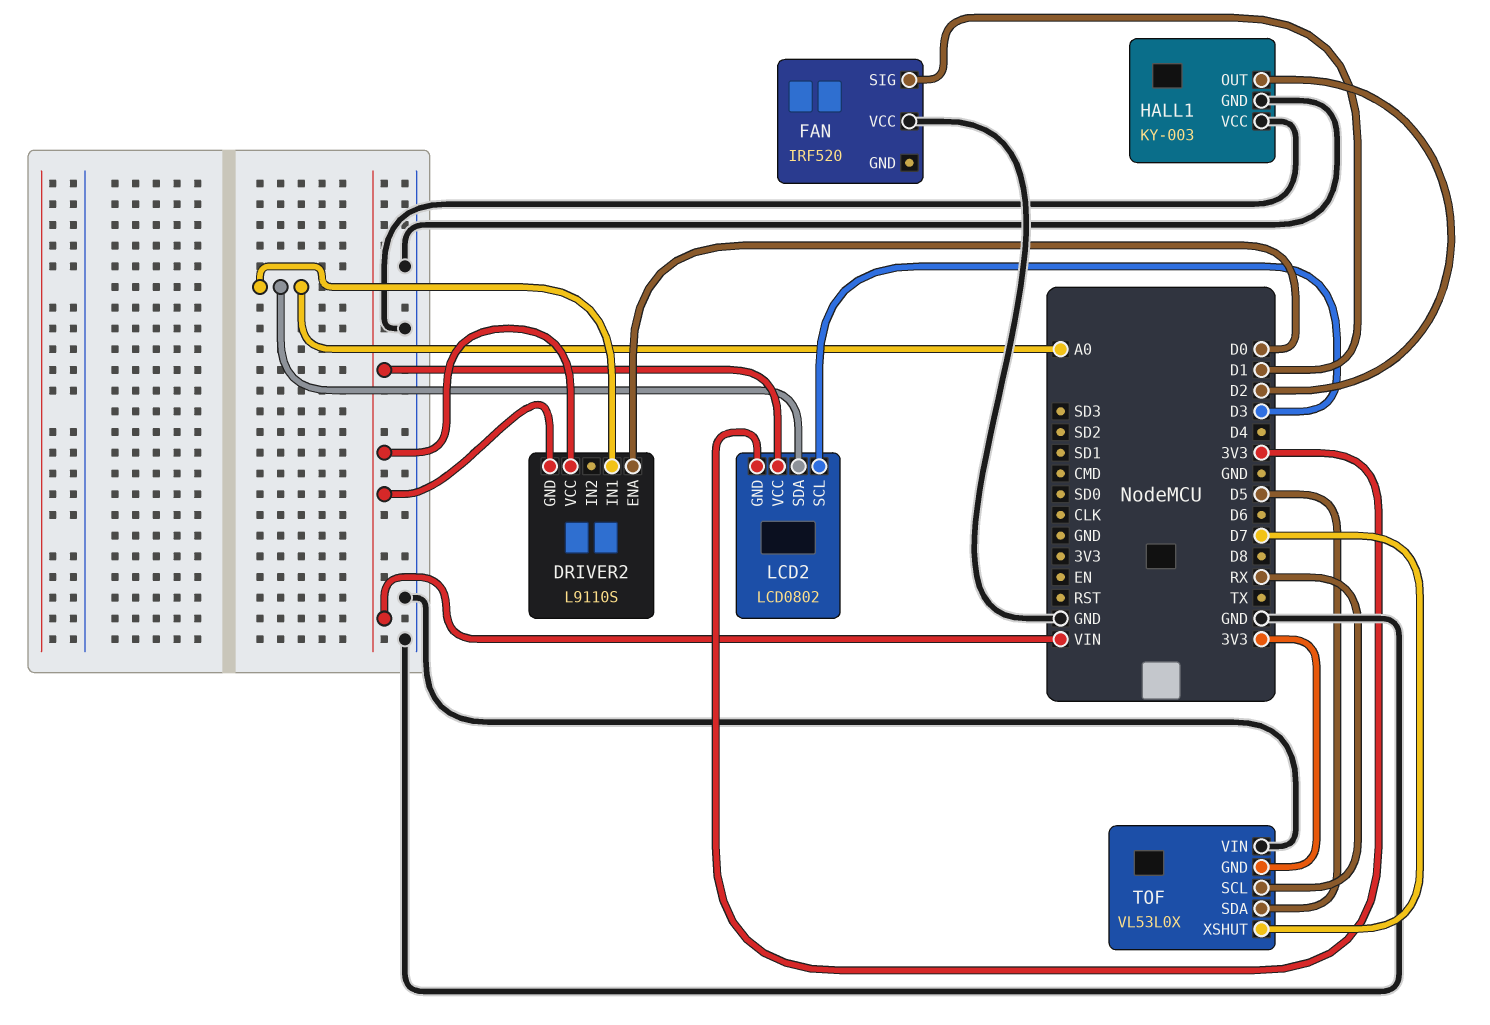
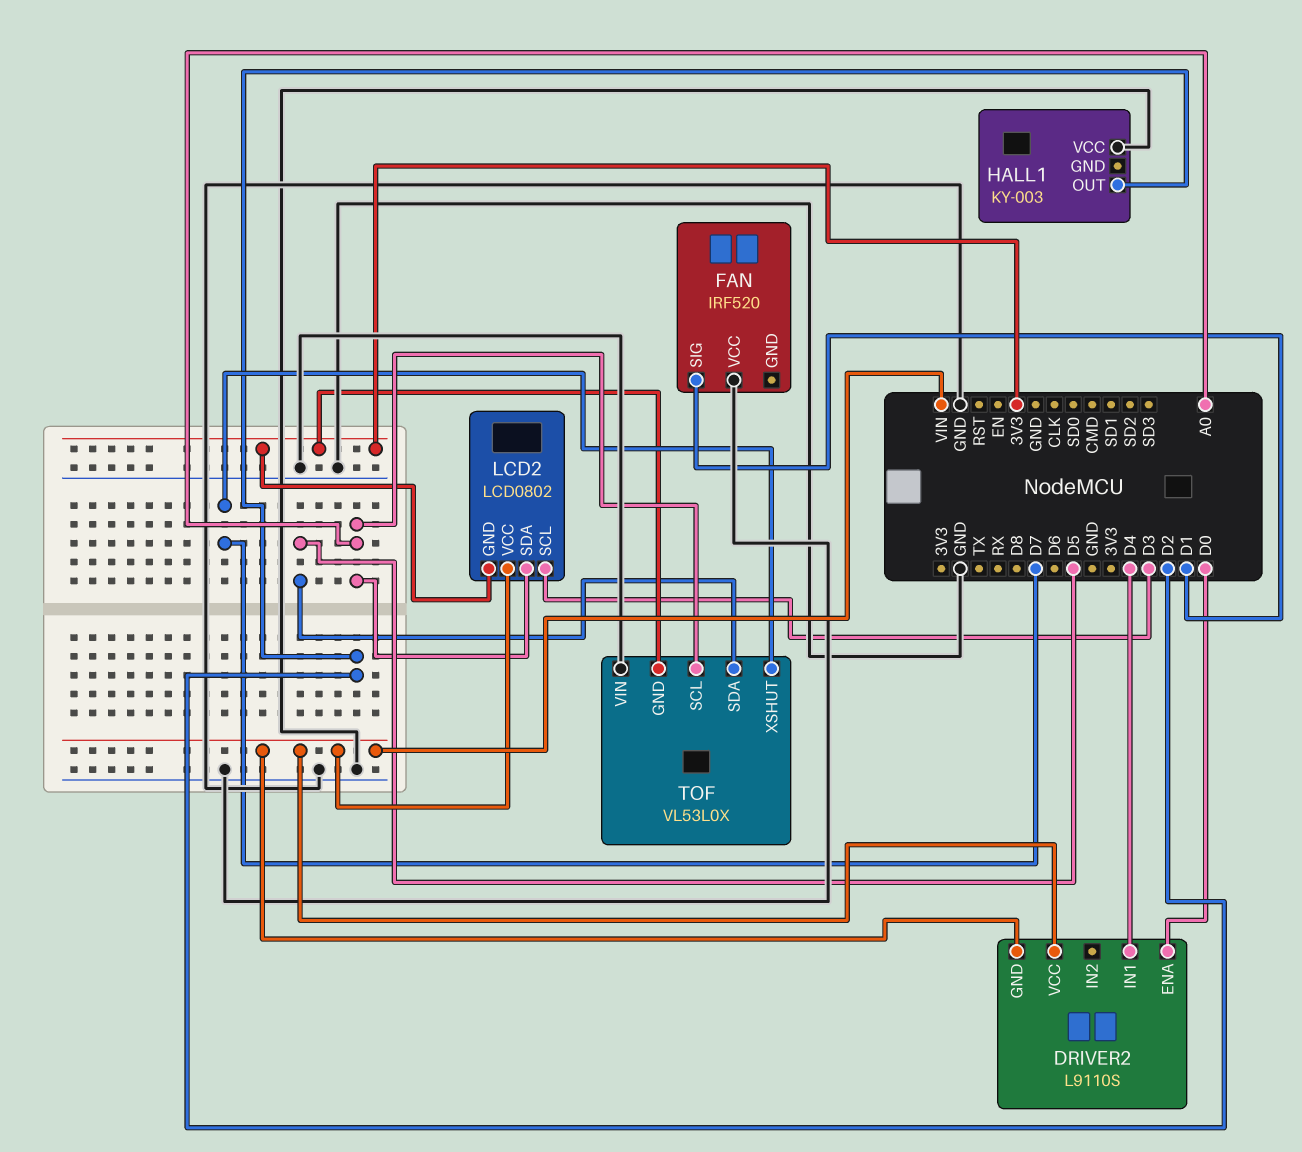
DRIVER2 pin IN1: A0 -> D4
HALL1 pin GND: GND -> none
TOF pin SCL: RX -> A0

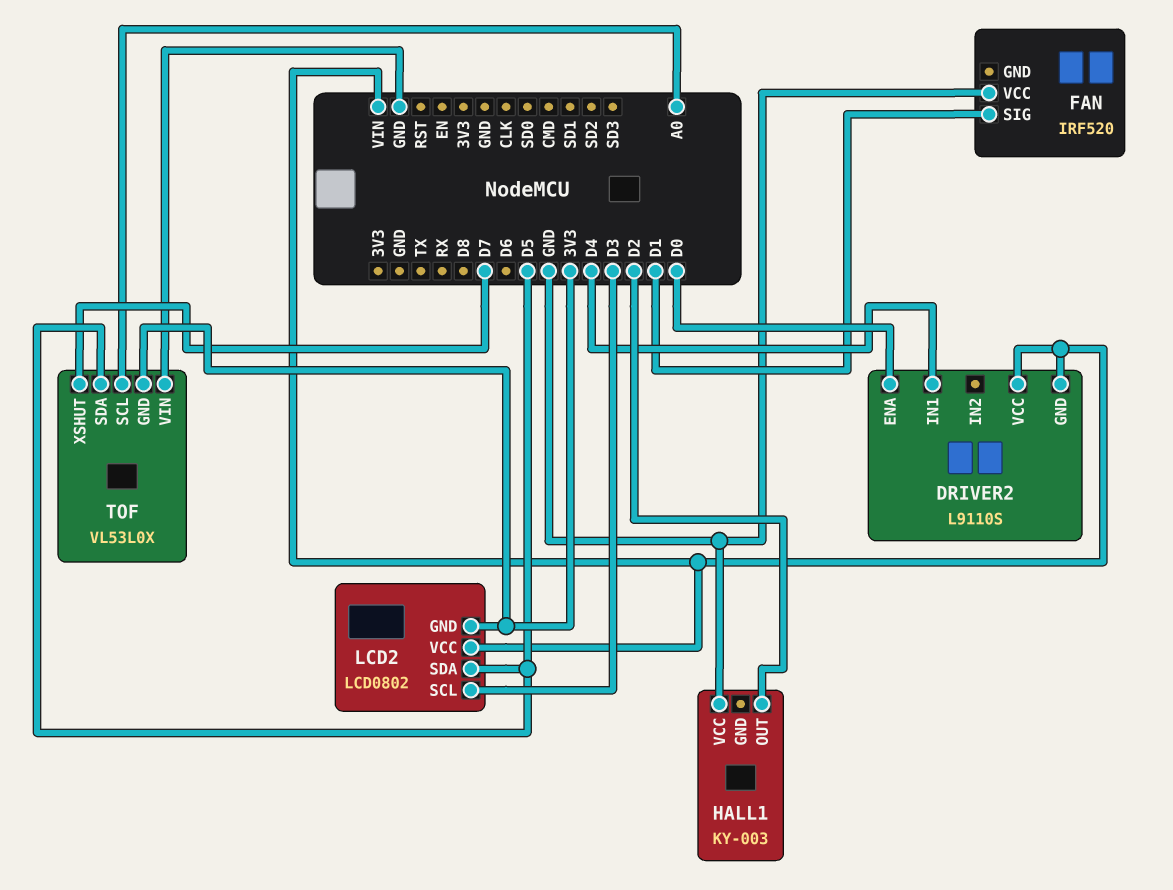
LCD2 pin SDA: A0 -> D5

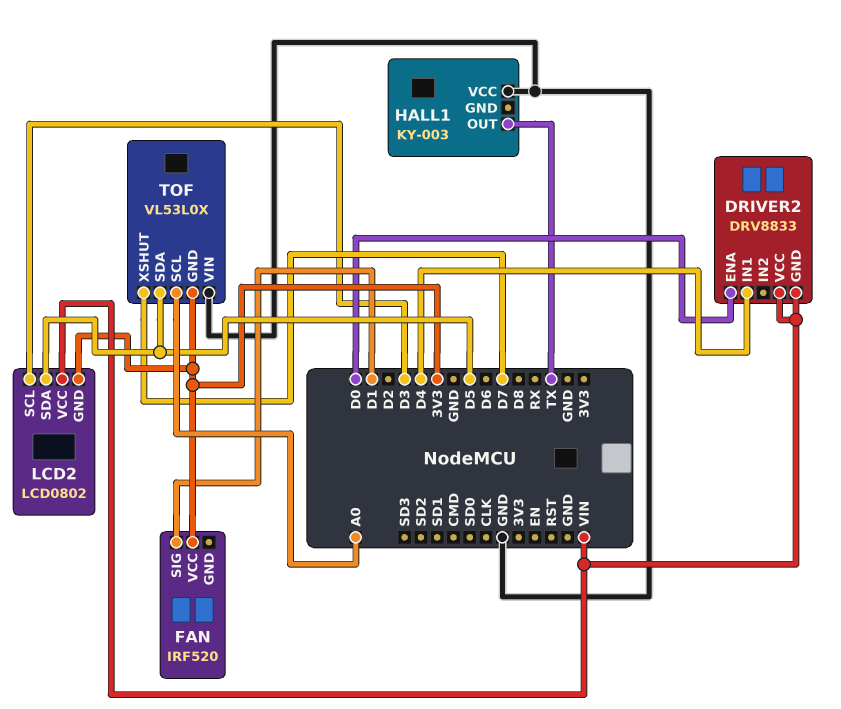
DRIVER2: L9110S -> DRV8833
FAN pin VCC: GND -> 3V3
HALL1 pin OUT: D2 -> TX

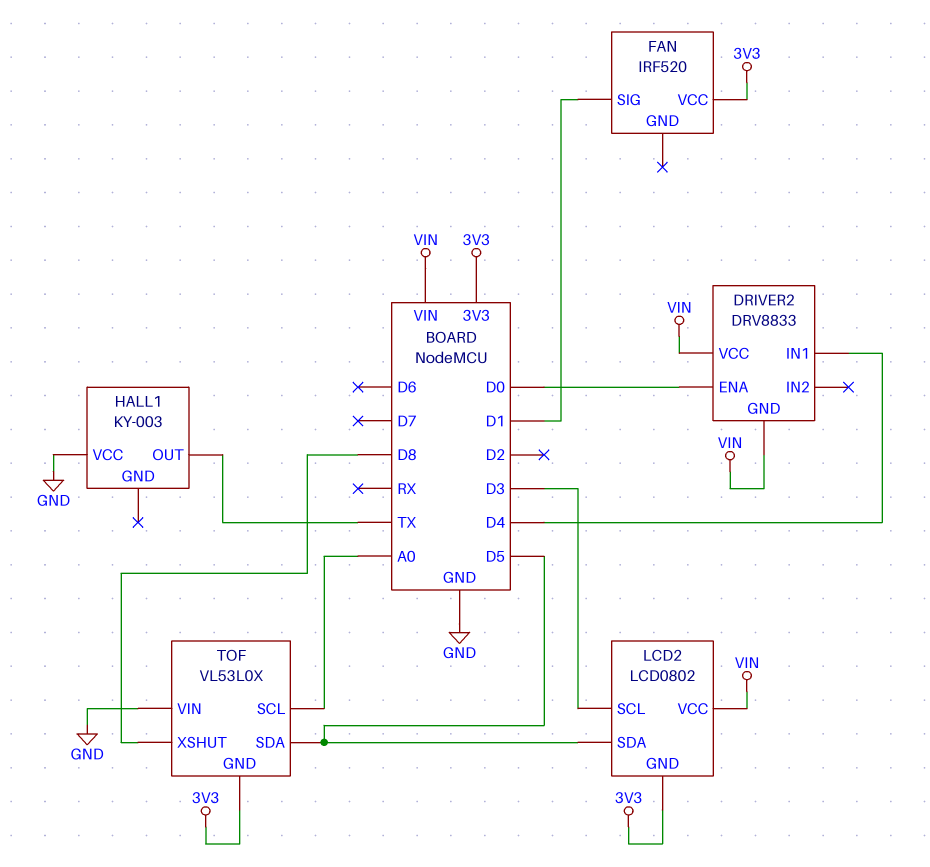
TOF pin XSHUT: D7 -> D8

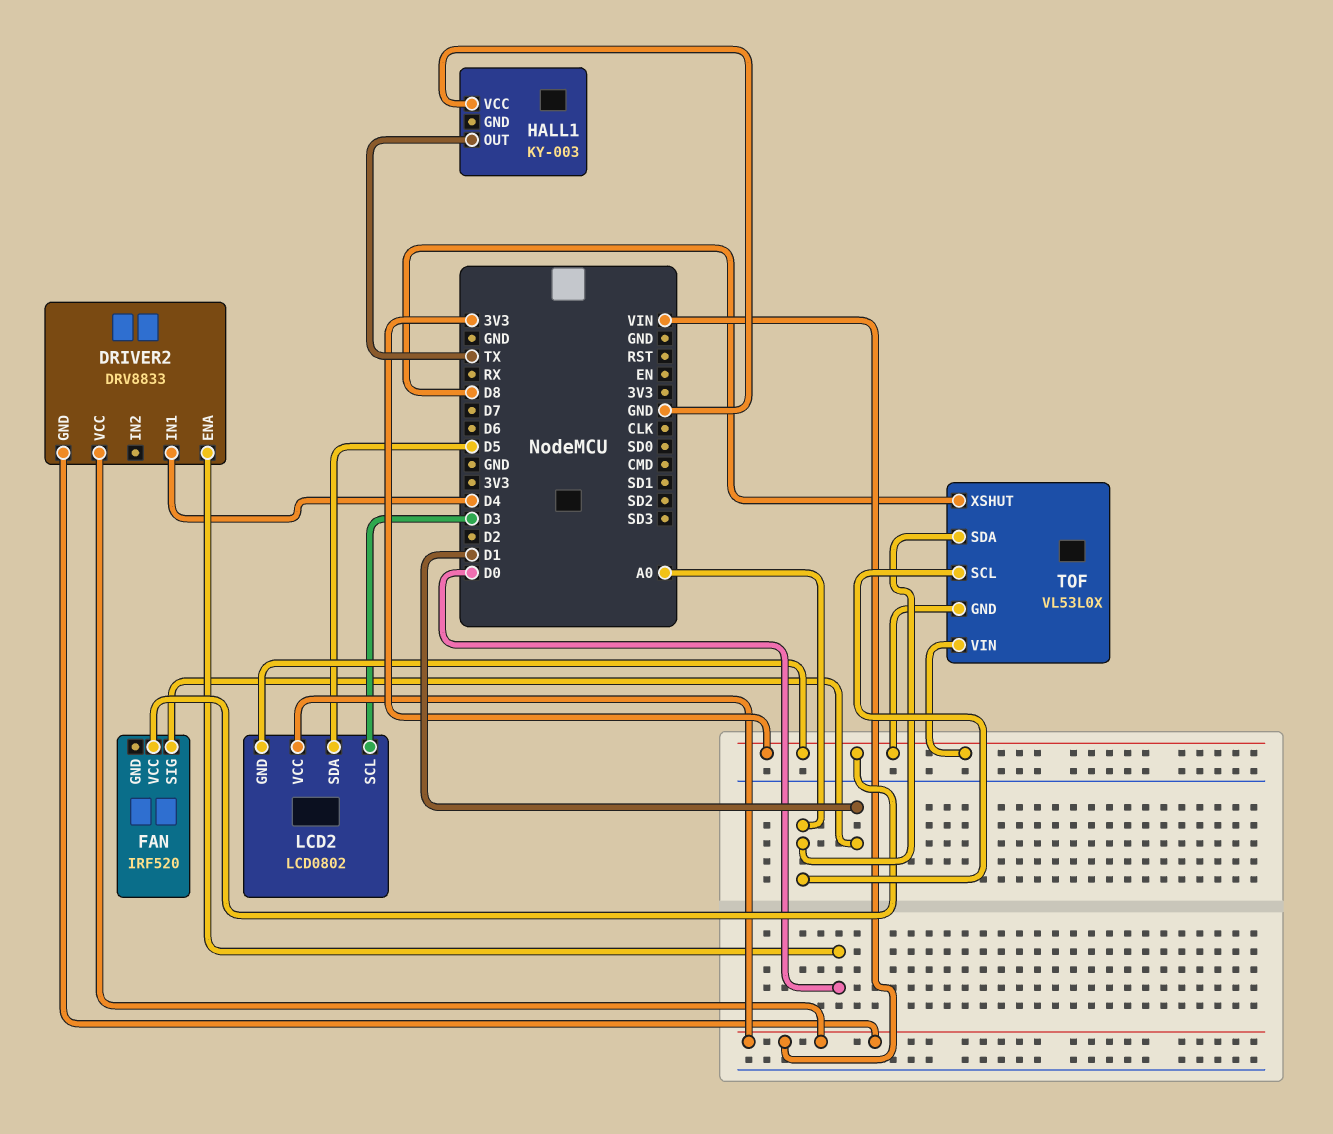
TOF pin SDA: D5 -> A0
TOF pin VIN: GND -> 3V3

